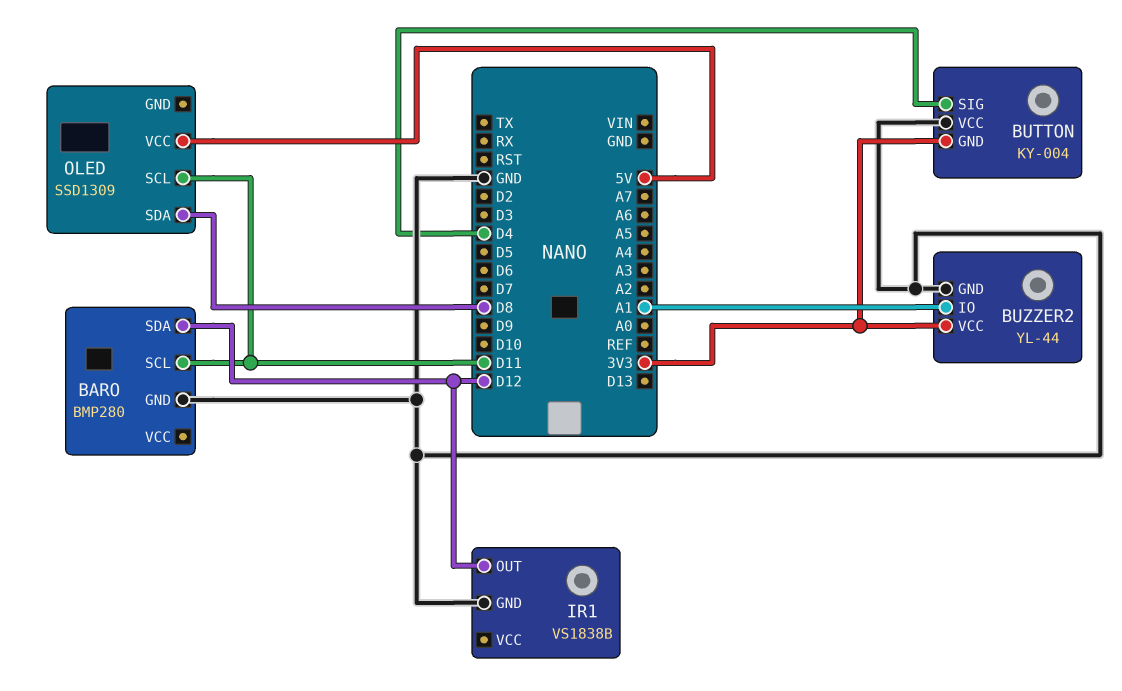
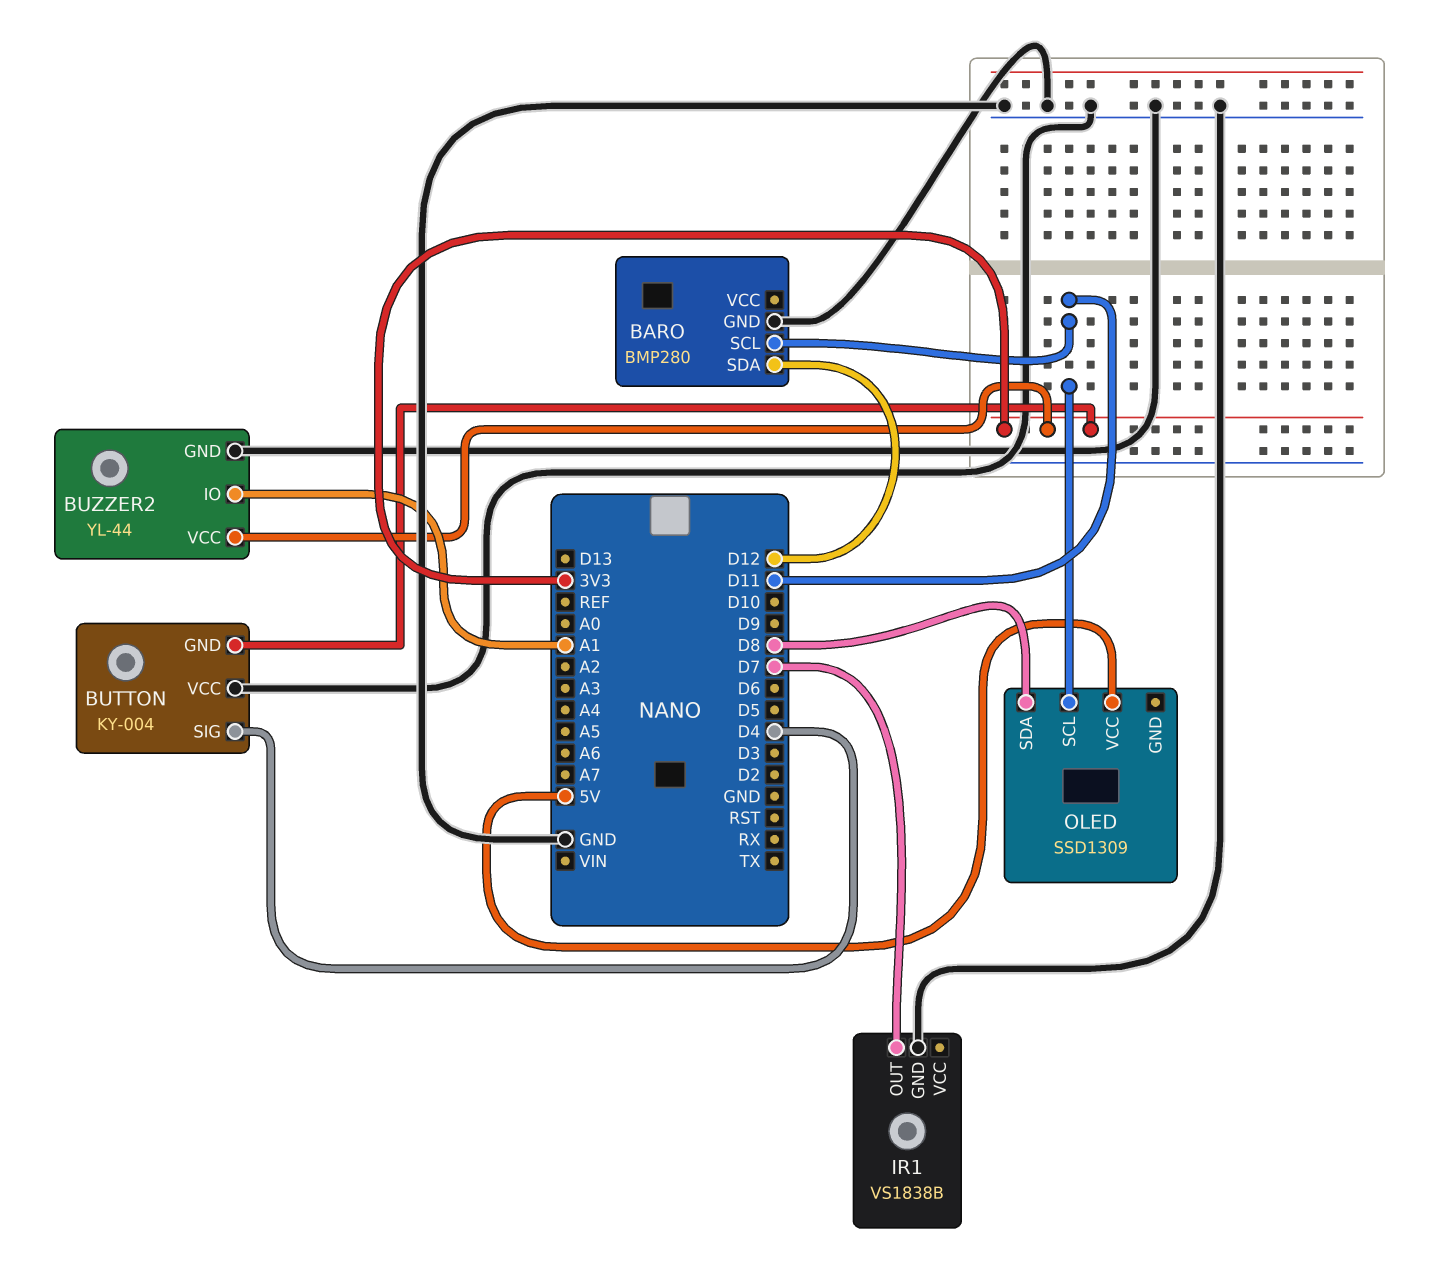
IR1 pin OUT: D12 -> D7

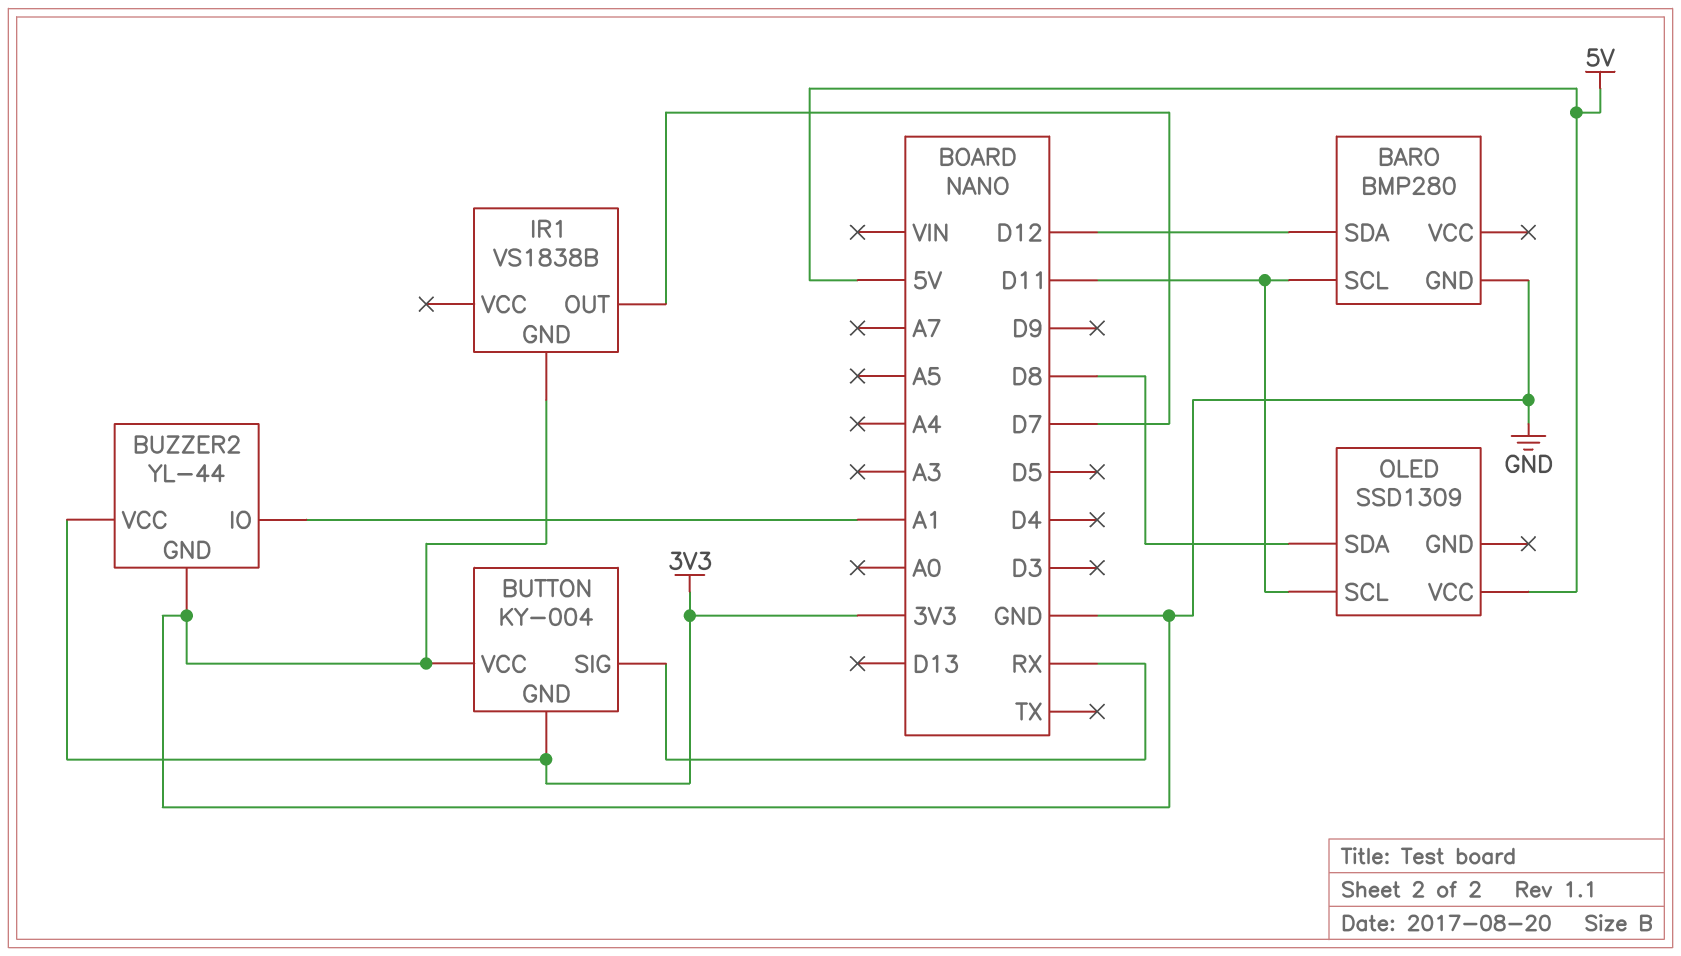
BUTTON pin SIG: D4 -> RX

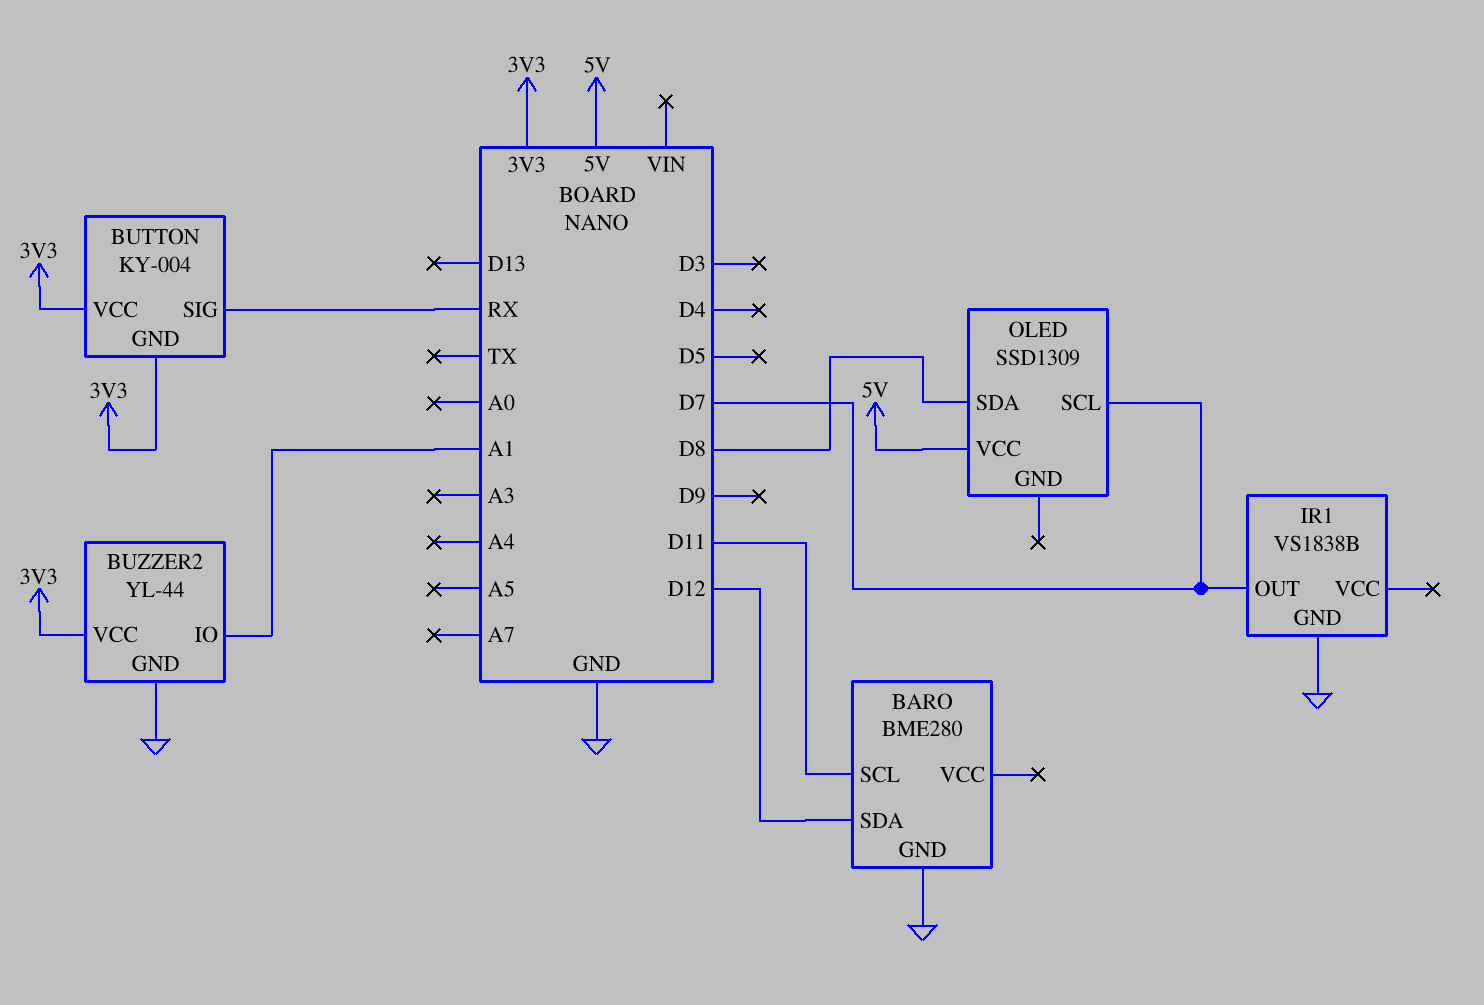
BARO: BMP280 -> BME280
BUTTON pin VCC: GND -> 3V3
OLED pin SCL: D11 -> D7

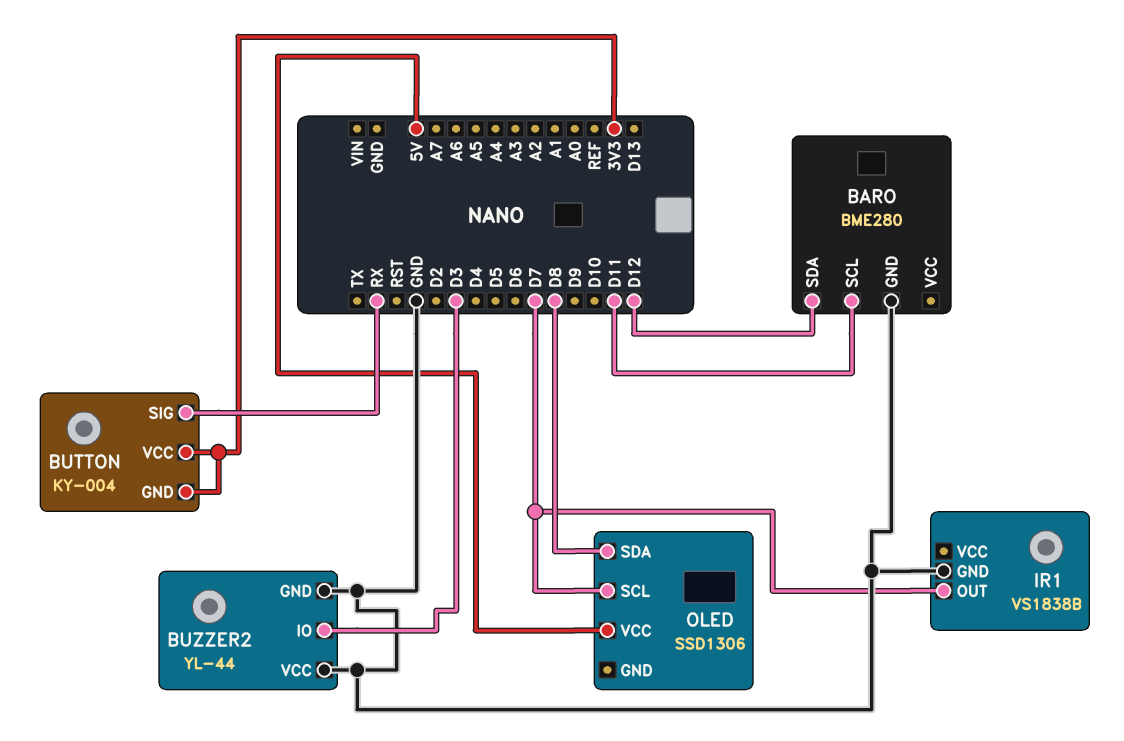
BUZZER2 pin IO: A1 -> D3
BUZZER2 pin VCC: 3V3 -> GND
OLED: SSD1309 -> SSD1306

